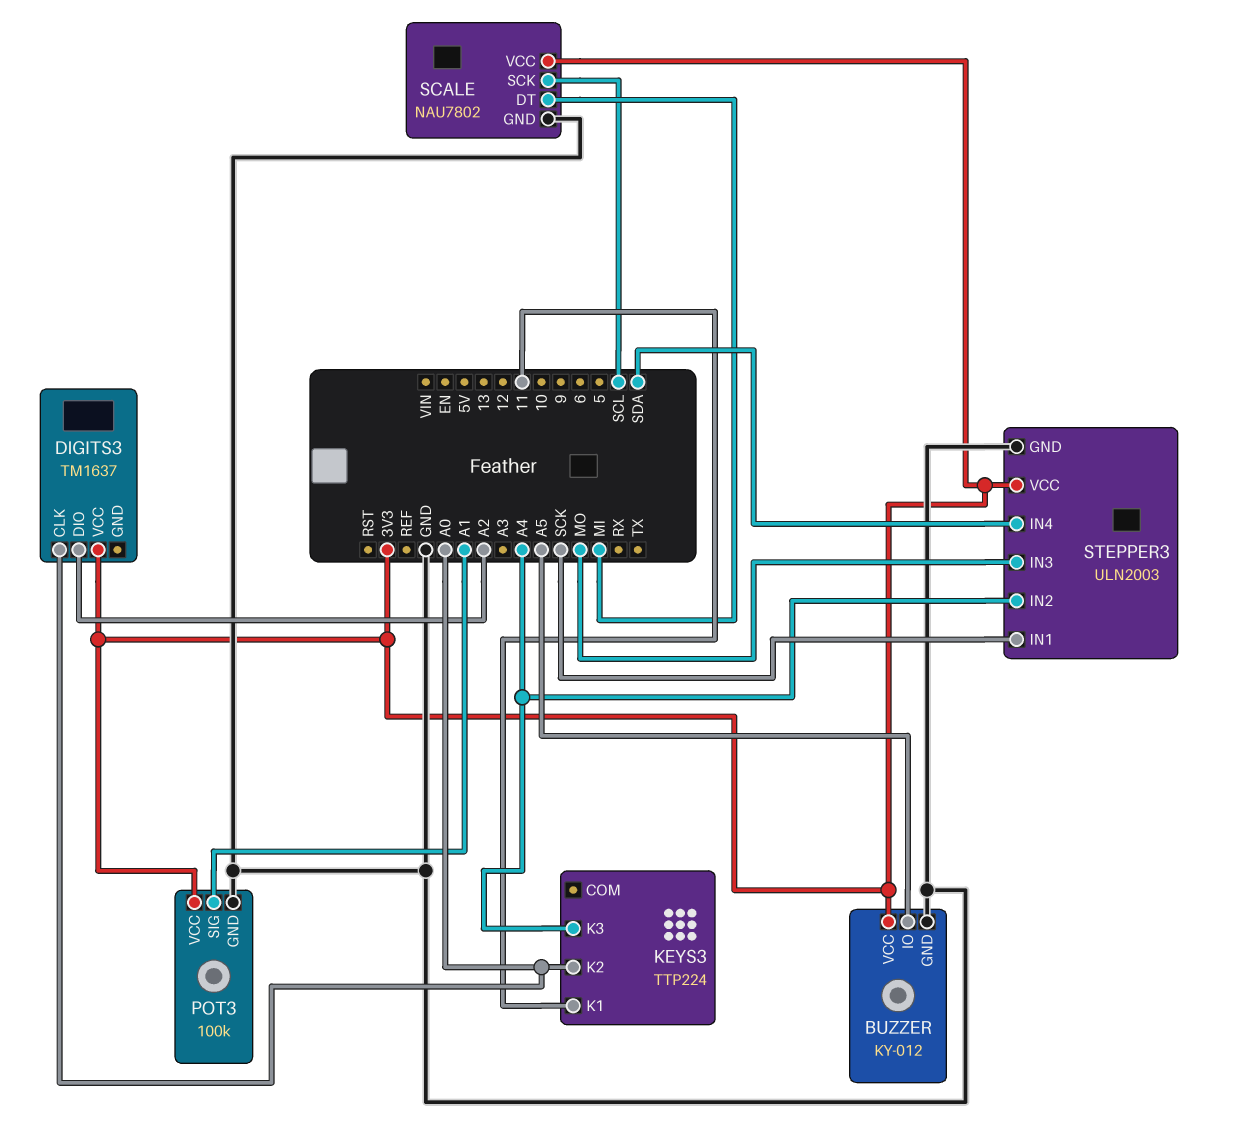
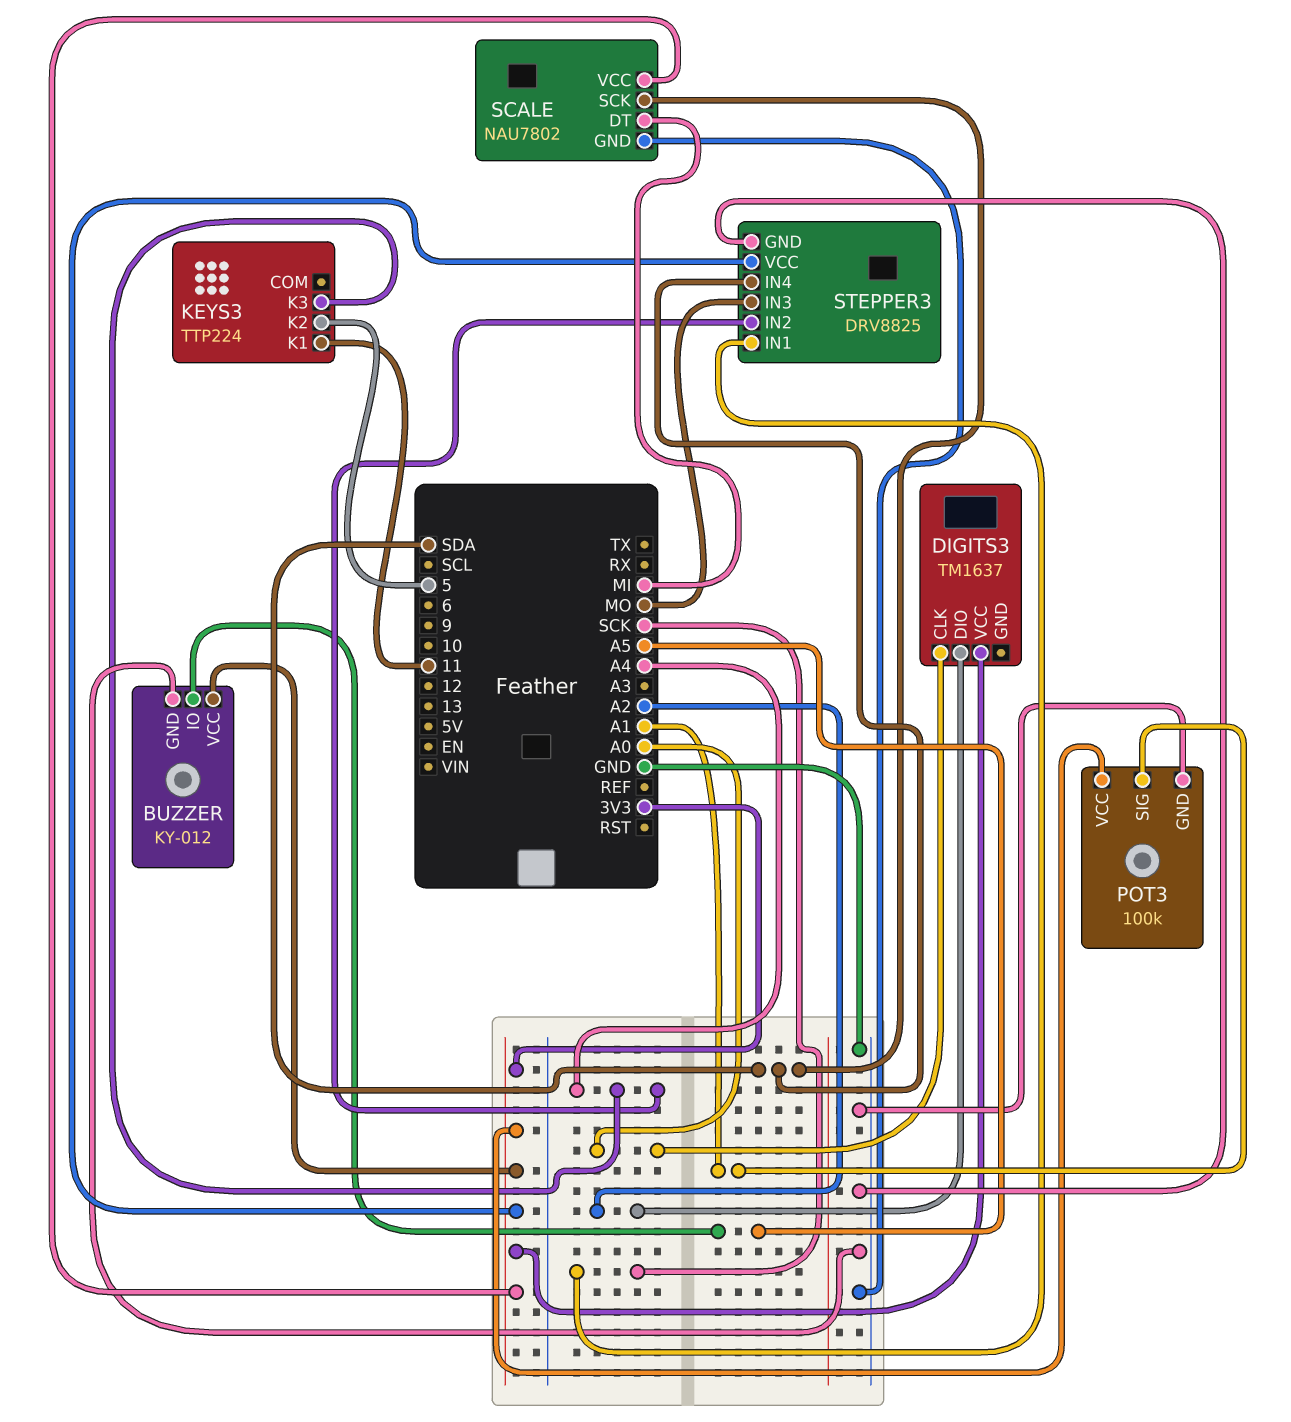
KEYS3 pin K2: A0 -> 5
SCALE pin SCK: SCL -> SDA
STEPPER3: ULN2003 -> DRV8825

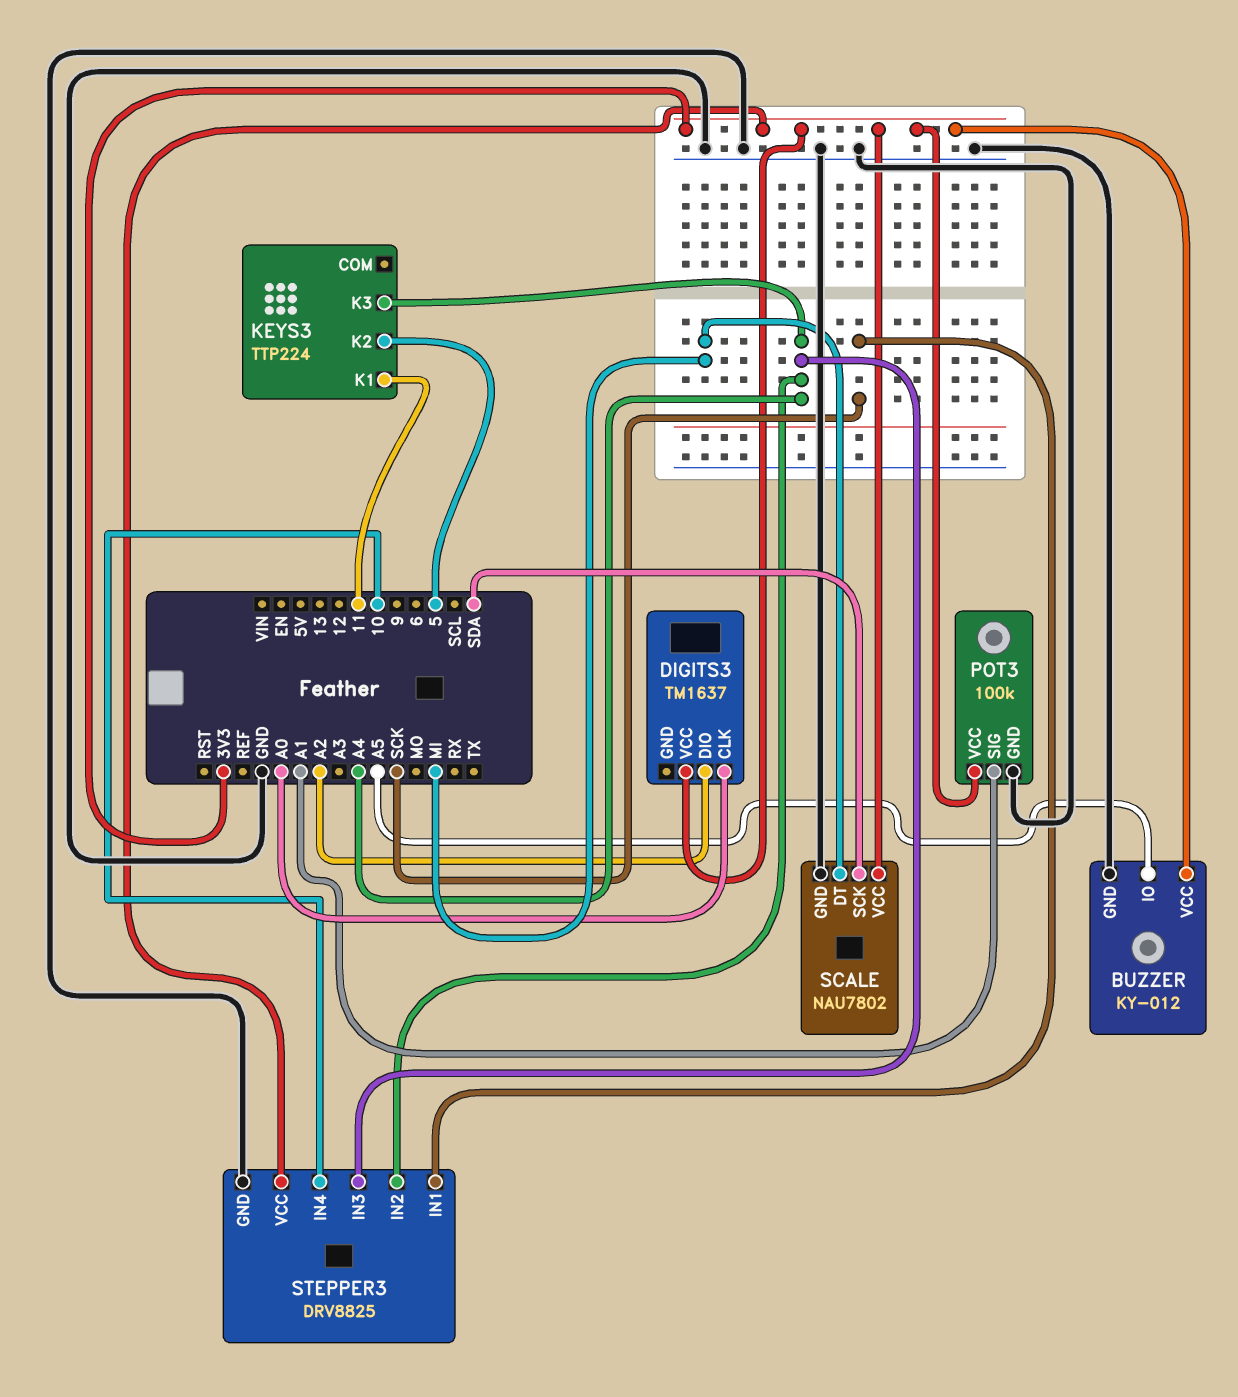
STEPPER3 pin IN3: MO -> A4
STEPPER3 pin IN4: SDA -> 10

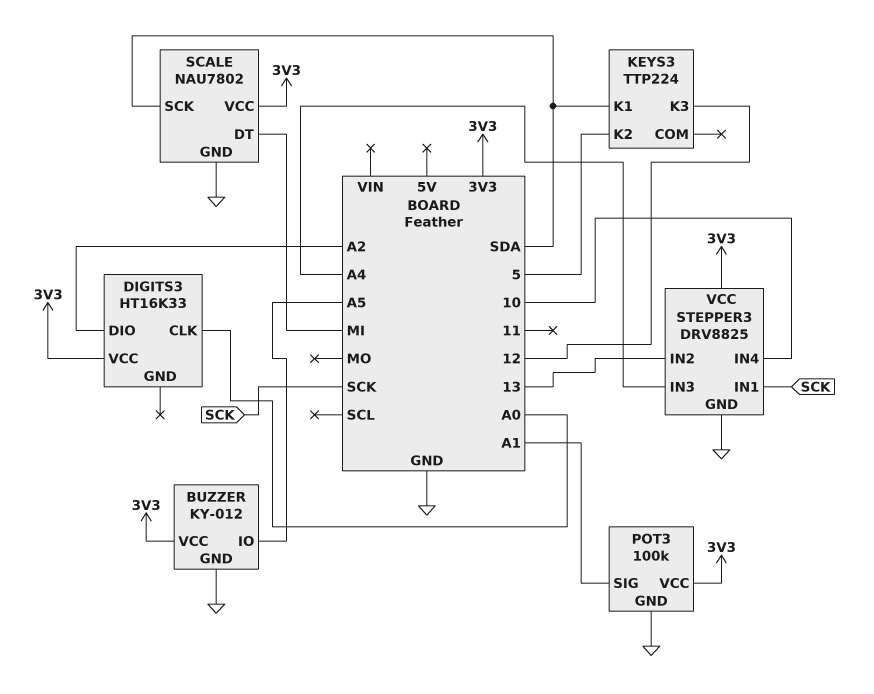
DIGITS3: TM1637 -> HT16K33
KEYS3 pin K1: 11 -> SDA
KEYS3 pin K3: A4 -> 12
STEPPER3 pin IN2: A4 -> 13

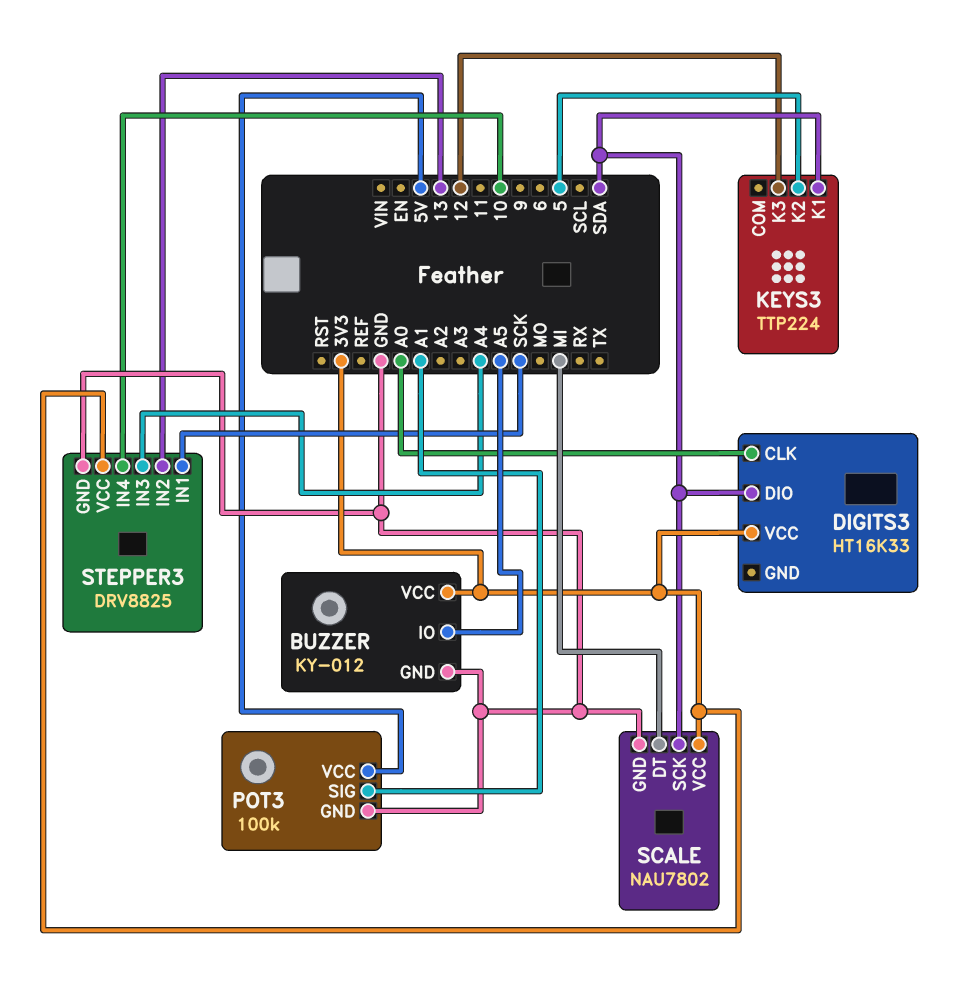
DIGITS3 pin DIO: A2 -> SDA
POT3 pin VCC: 3V3 -> 5V

